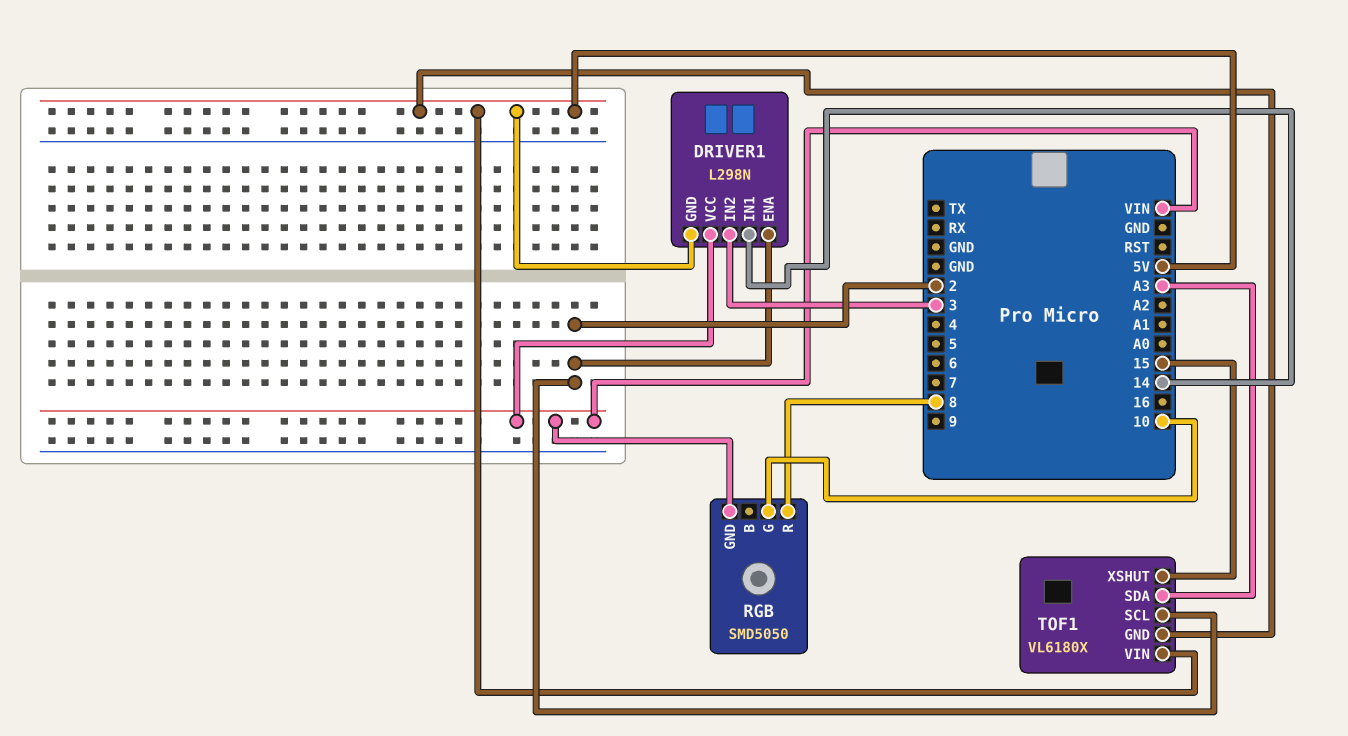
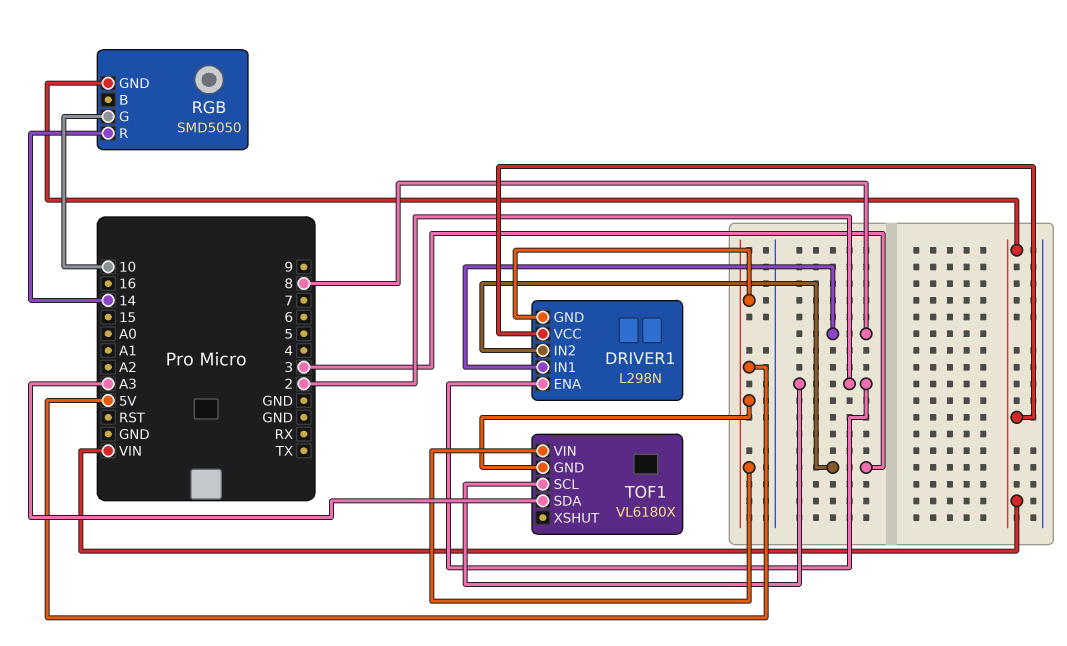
DRIVER1 pin IN1: 14 -> 8
RGB pin R: 8 -> 14
TOF1 pin XSHUT: 15 -> none

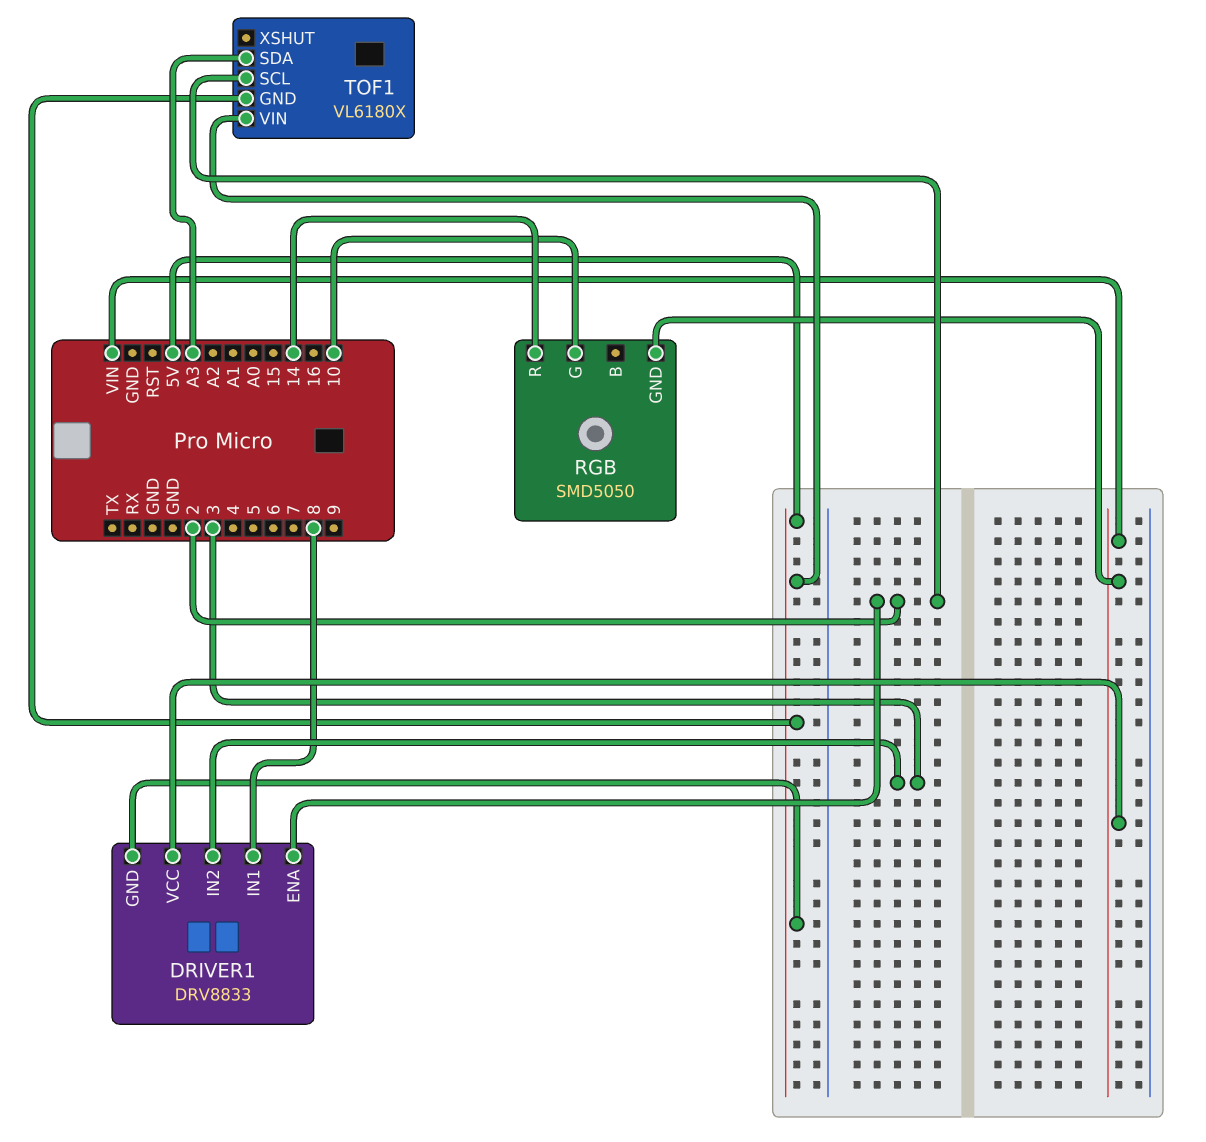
DRIVER1: L298N -> DRV8833

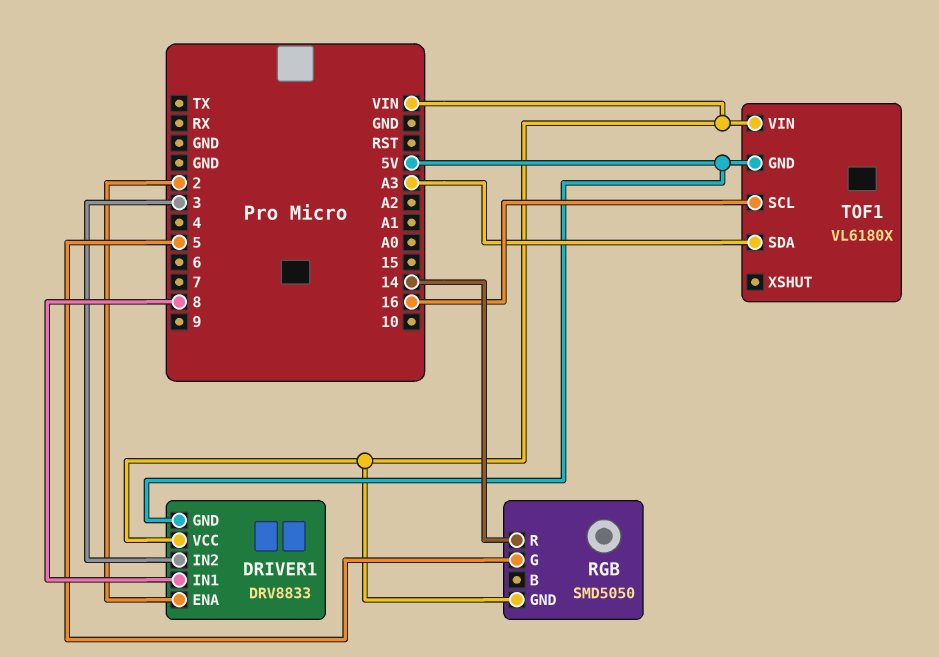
RGB pin G: 10 -> 5
TOF1 pin SCL: 2 -> 16
TOF1 pin VIN: 5V -> VIN

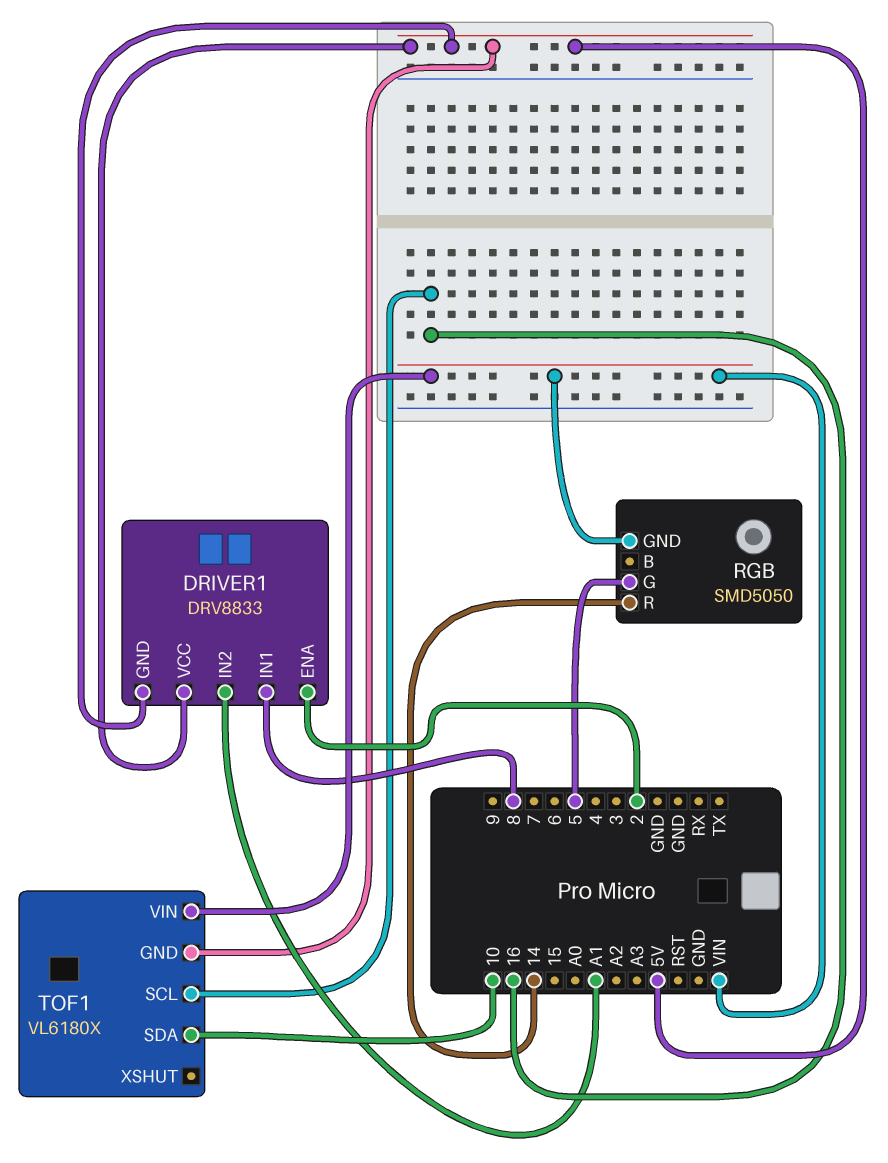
DRIVER1 pin IN2: 3 -> A1
DRIVER1 pin VCC: VIN -> 5V
TOF1 pin SDA: A3 -> 10

